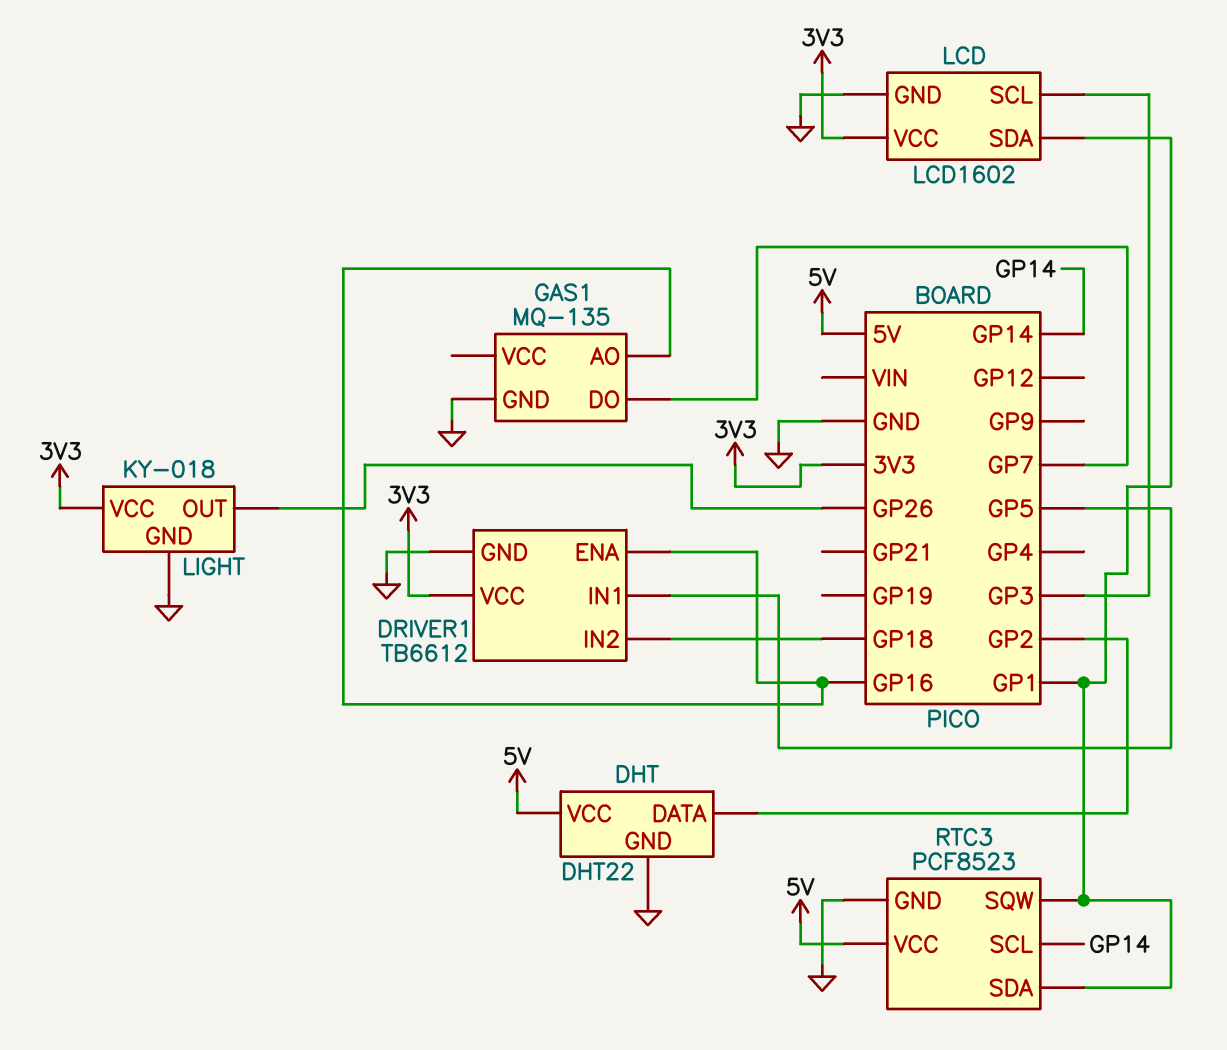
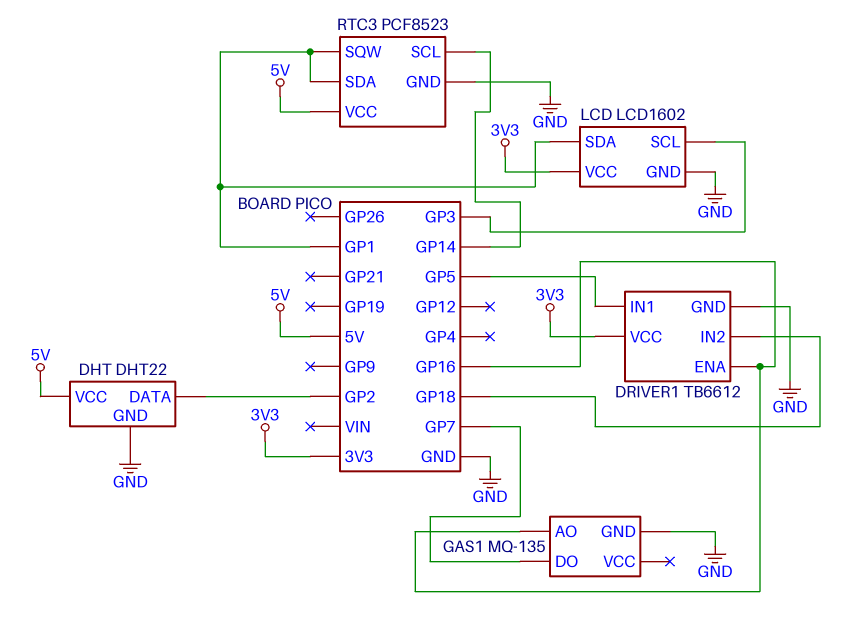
LIGHT: KY-018 -> none
LIGHT pin GND: GND -> none
LIGHT pin OUT: GP26 -> none
LIGHT pin VCC: 3V3 -> none

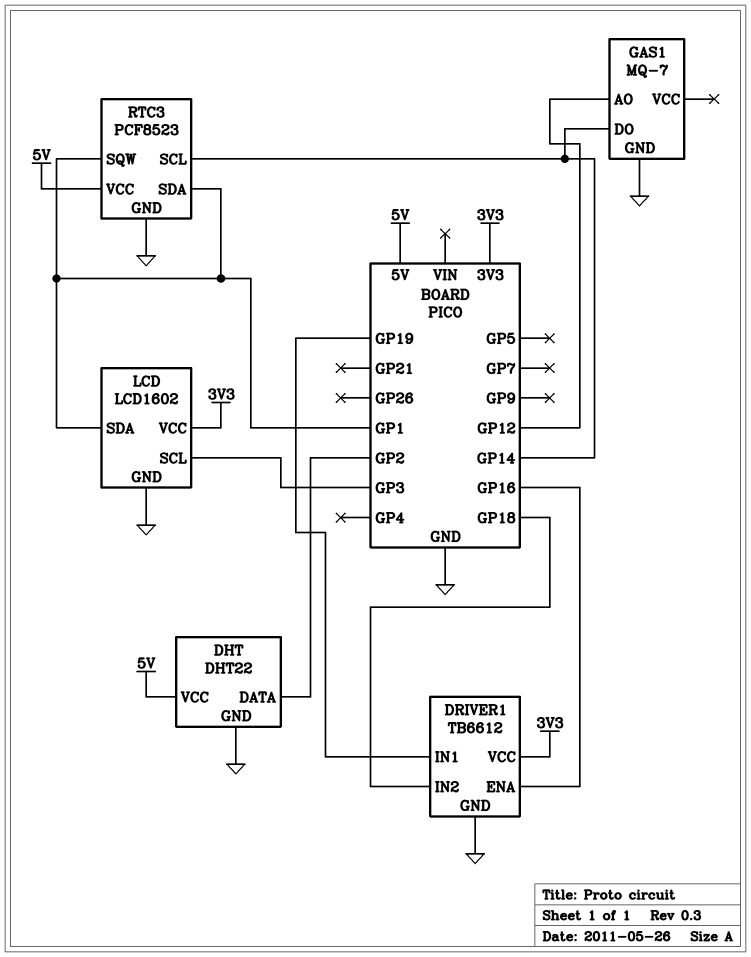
DRIVER1 pin IN1: GP5 -> GP19
GAS1: MQ-135 -> MQ-7
GAS1 pin AO: GP16 -> GP12
GAS1 pin DO: GP7 -> GP14

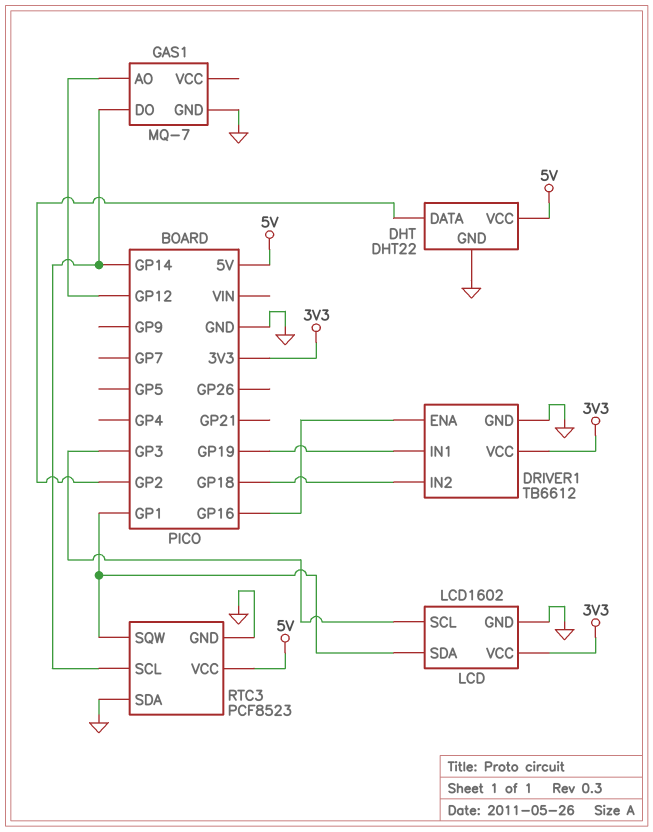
RTC3 pin SDA: GP1 -> GND

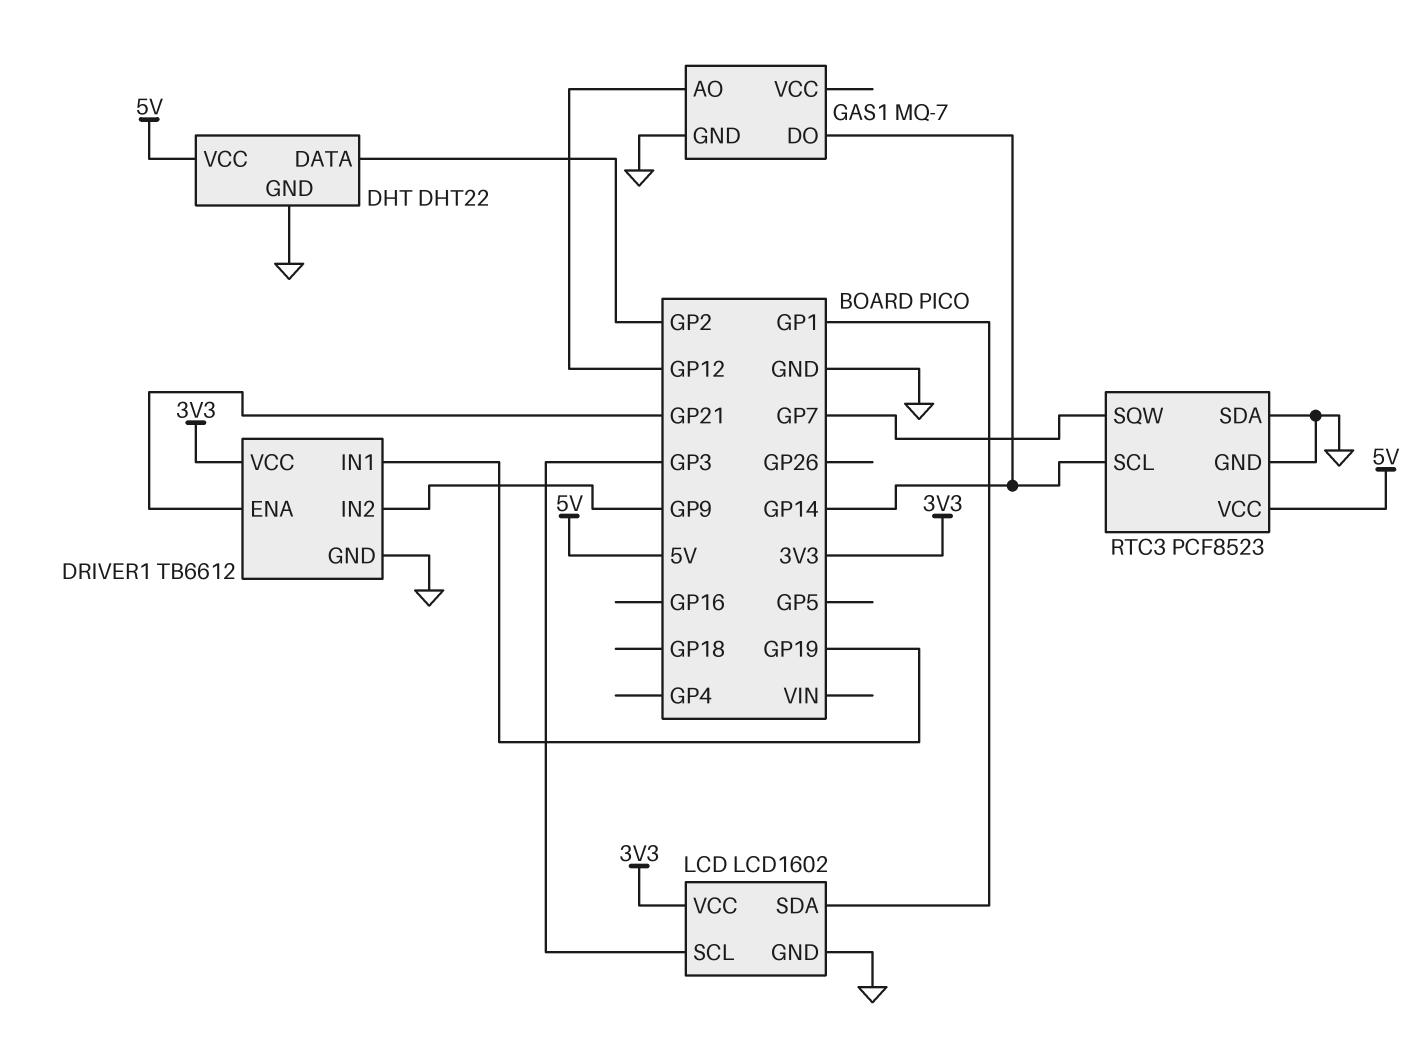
DRIVER1 pin ENA: GP16 -> GP21
DRIVER1 pin IN2: GP18 -> GP9
RTC3 pin SQW: GP1 -> GP7

